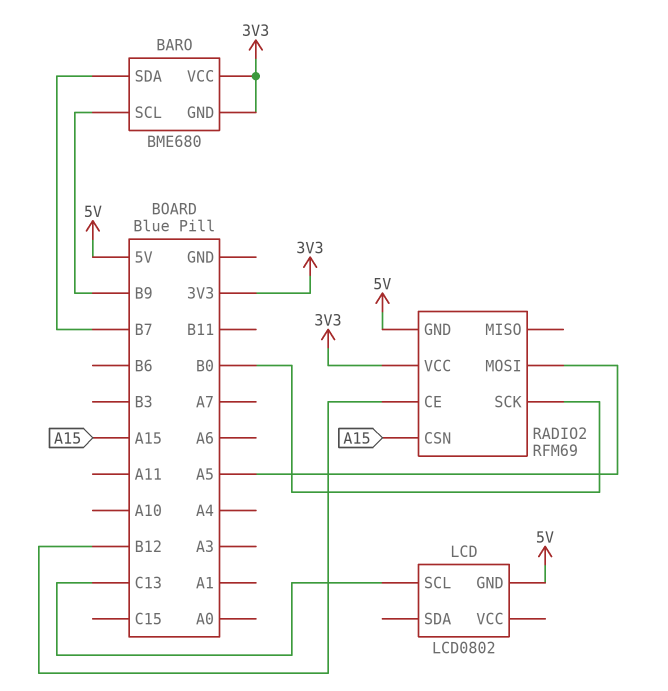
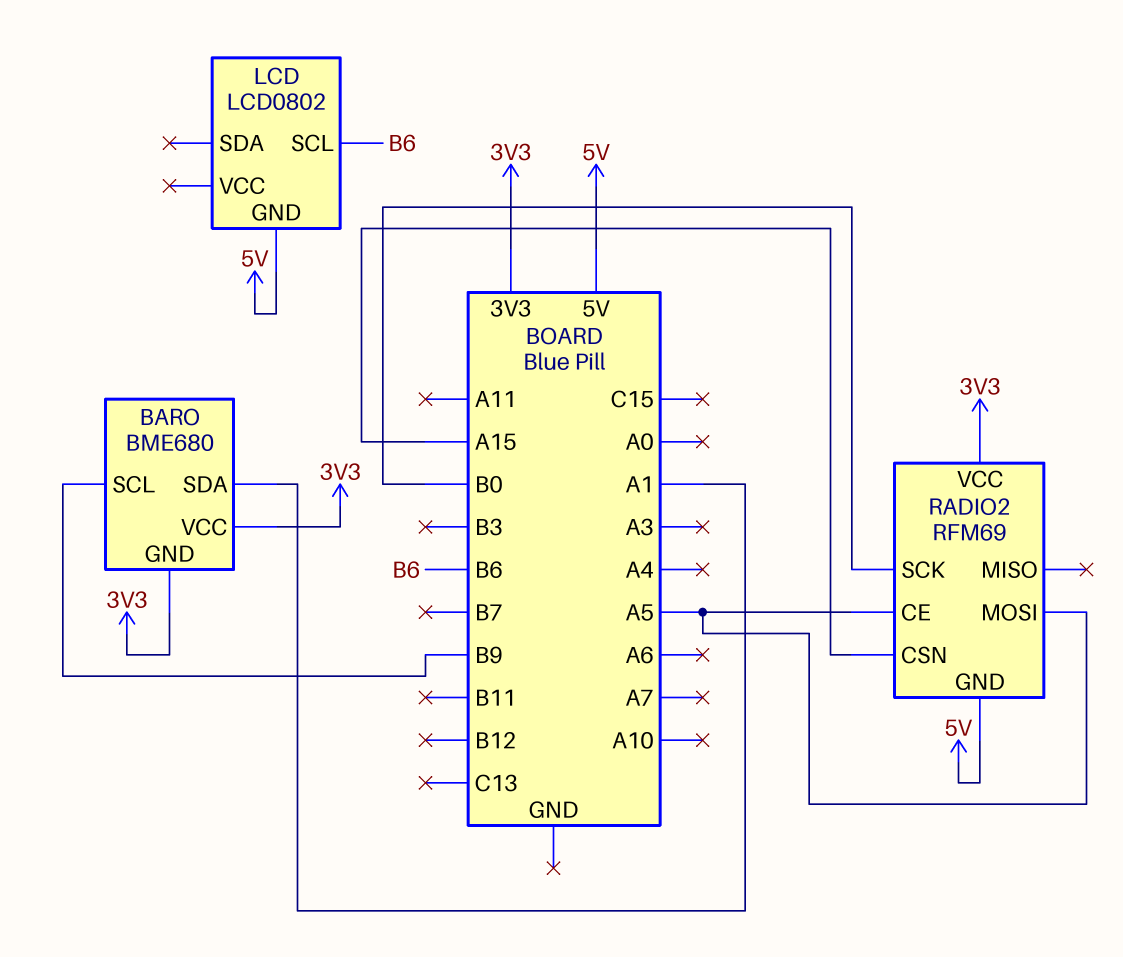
BARO pin SDA: B7 -> A1
LCD pin SCL: C13 -> B6
RADIO2 pin CE: B12 -> A5

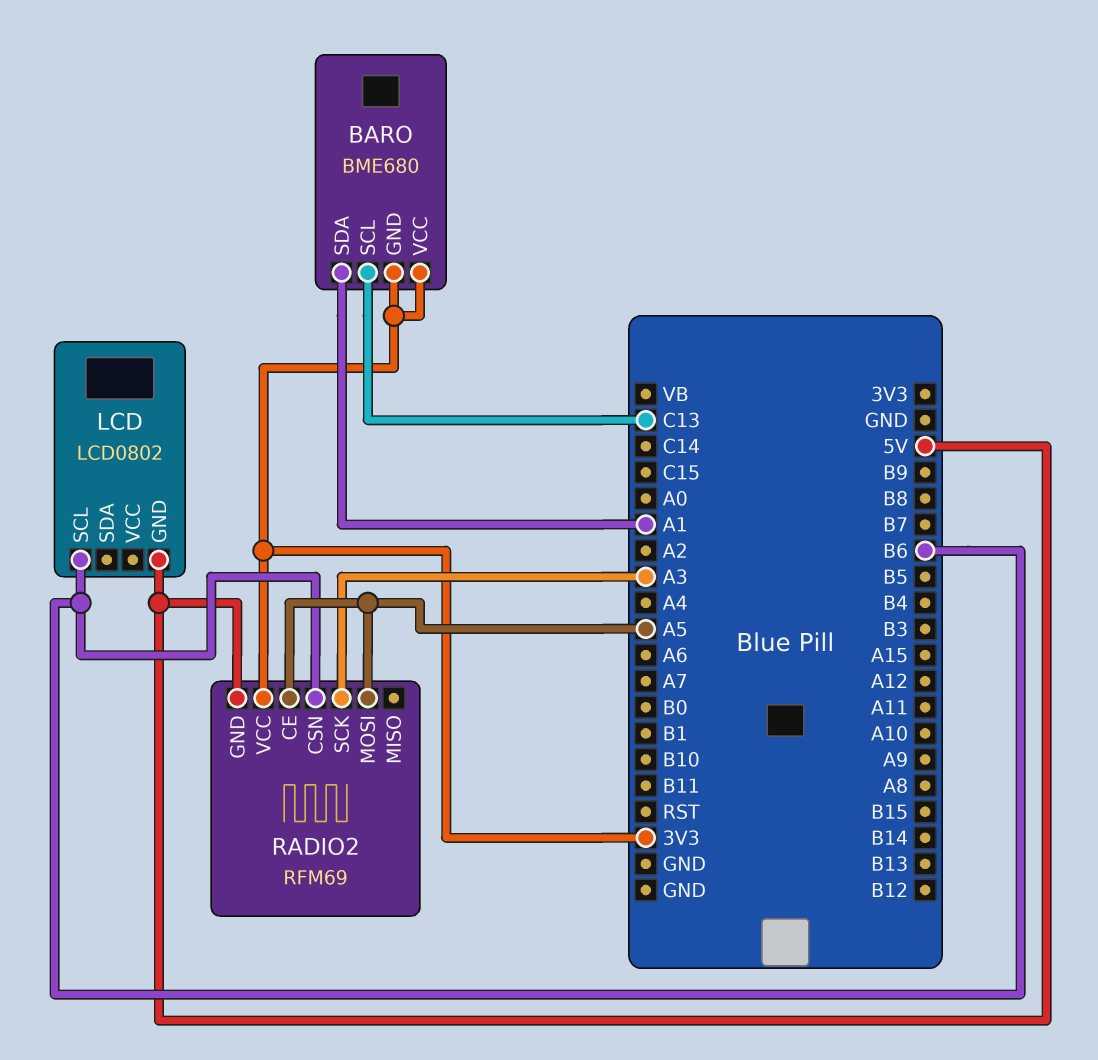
BARO pin SCL: B9 -> C13
RADIO2 pin CSN: A15 -> B6
RADIO2 pin SCK: B0 -> A3

